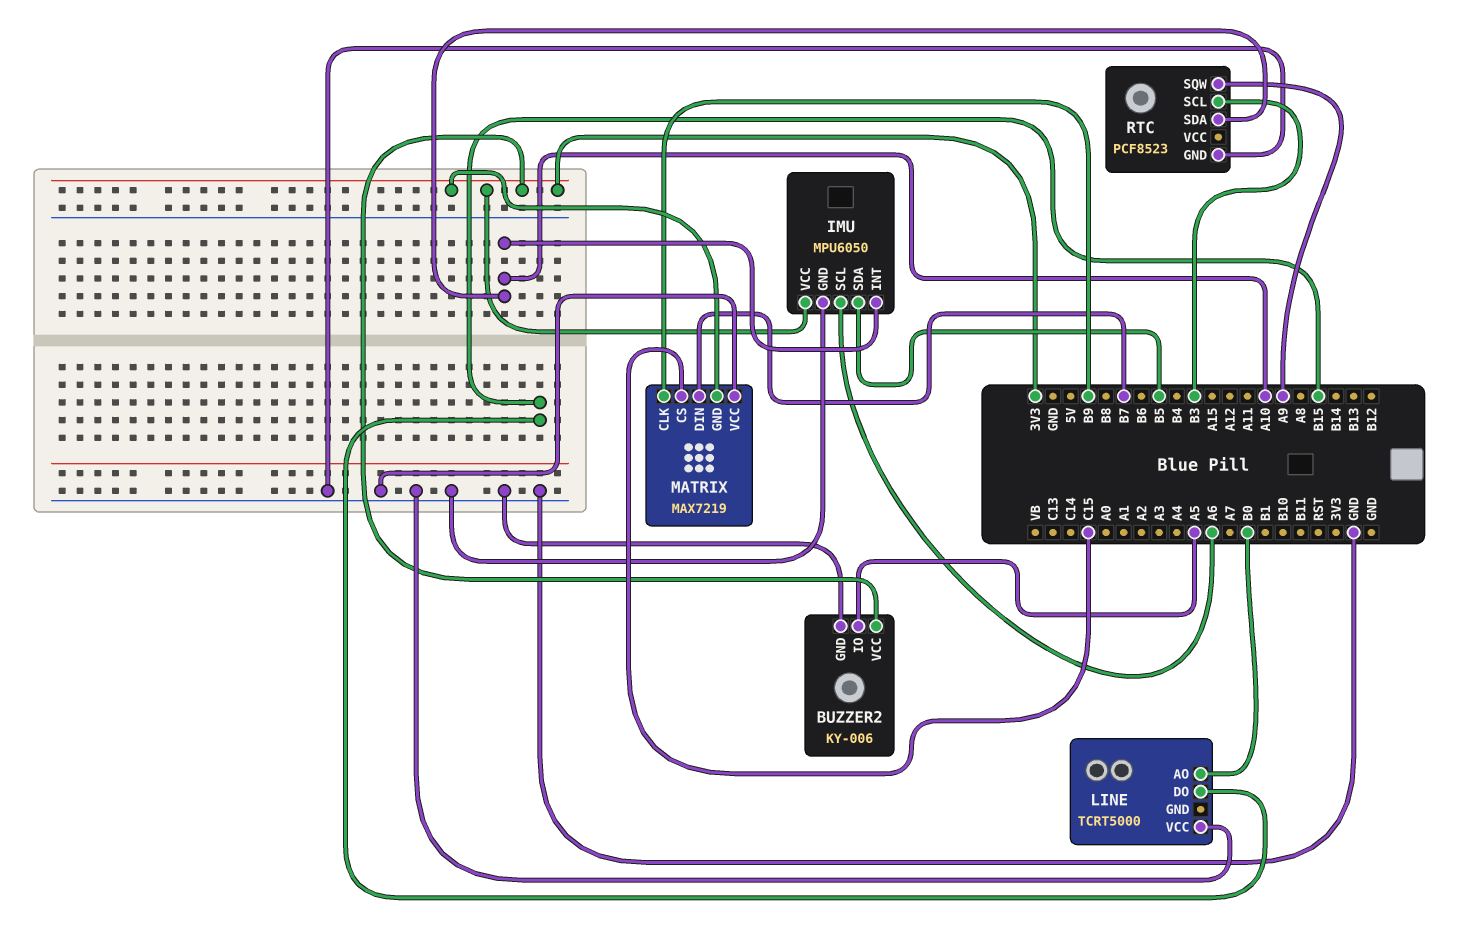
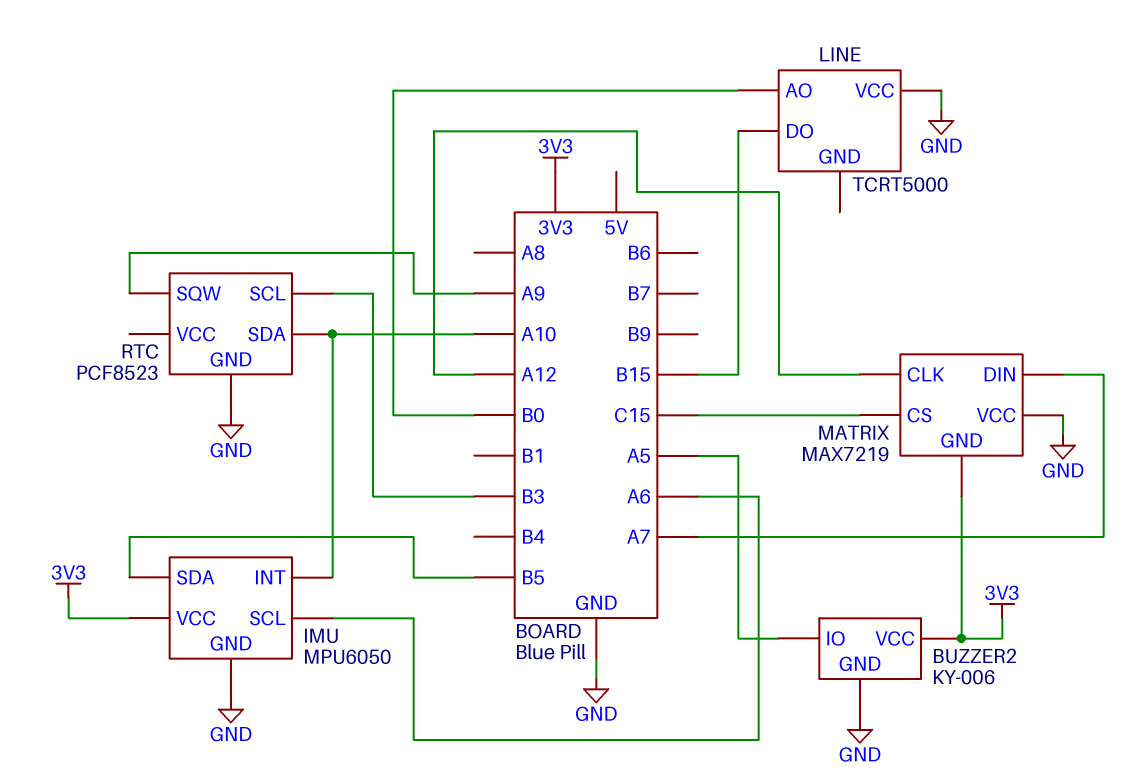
MATRIX pin CLK: B9 -> A12
MATRIX pin DIN: B7 -> A7

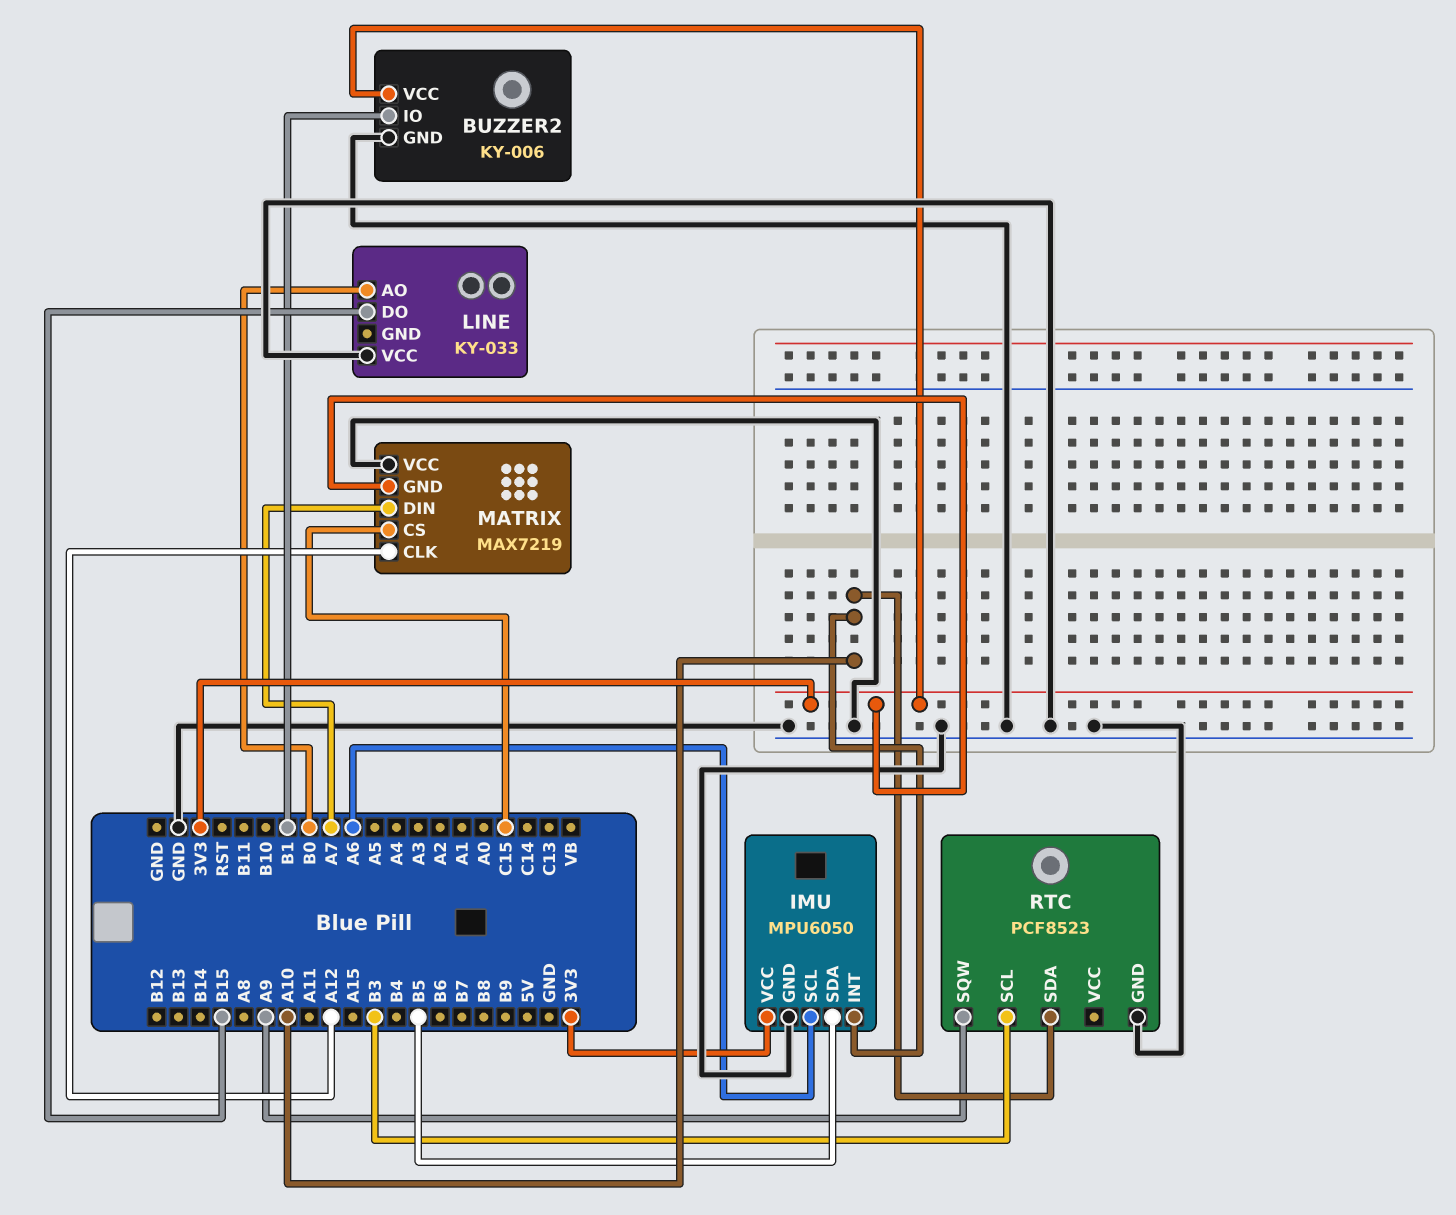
BUZZER2 pin IO: A5 -> B1
LINE: TCRT5000 -> KY-033

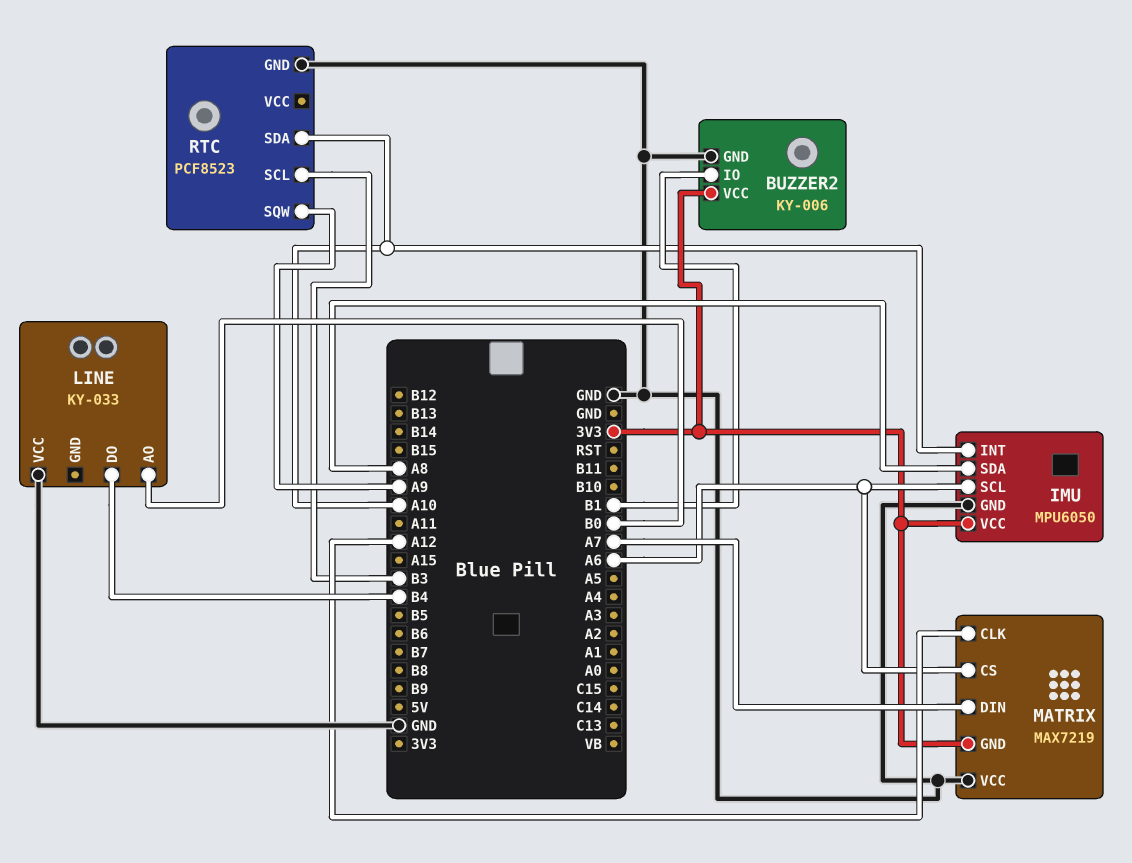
IMU pin SDA: B5 -> A8
LINE pin DO: B15 -> B4
MATRIX pin CS: C15 -> A6

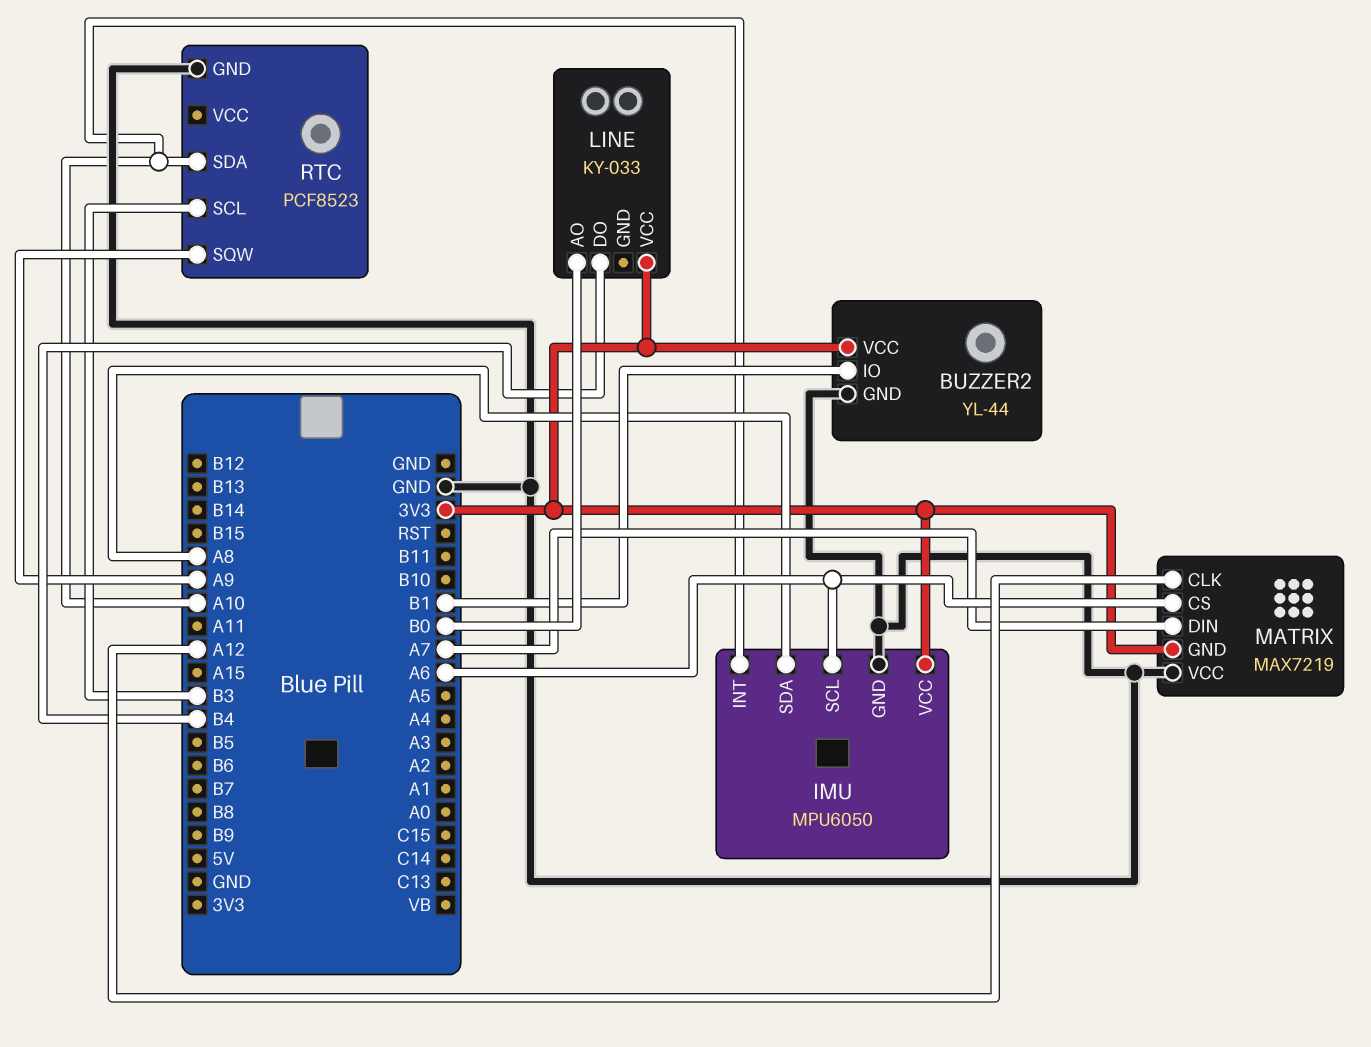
BUZZER2: KY-006 -> YL-44
LINE pin VCC: GND -> 3V3

